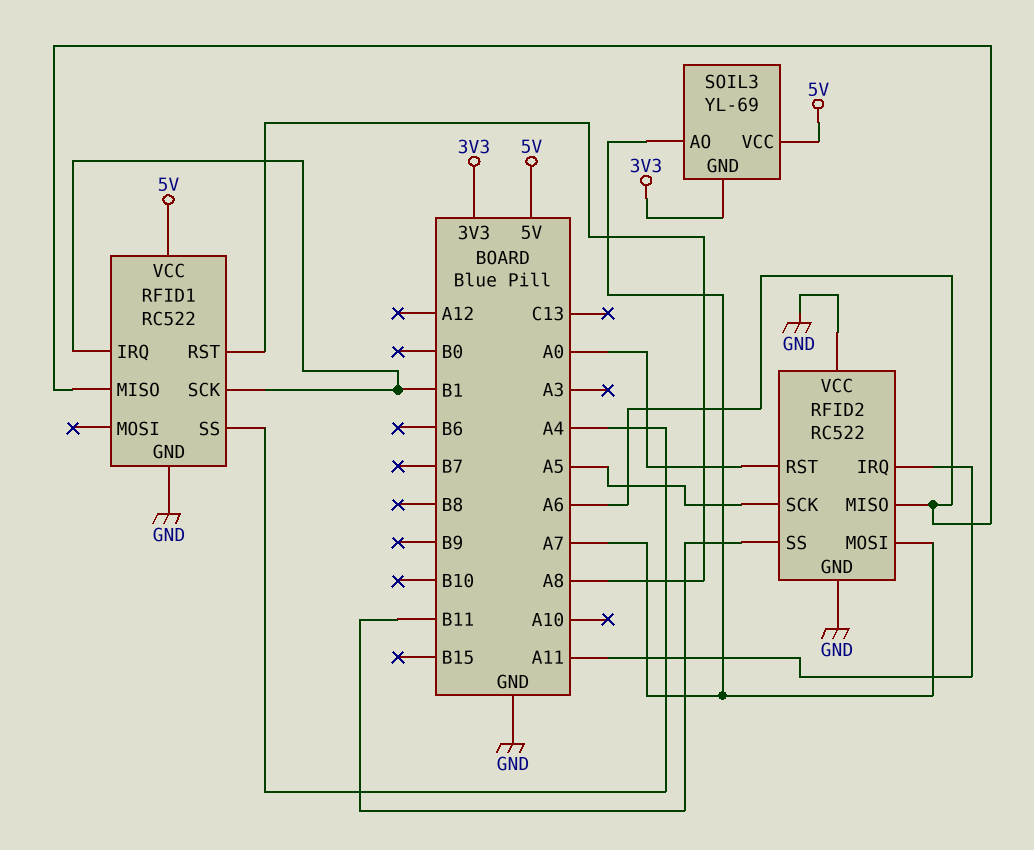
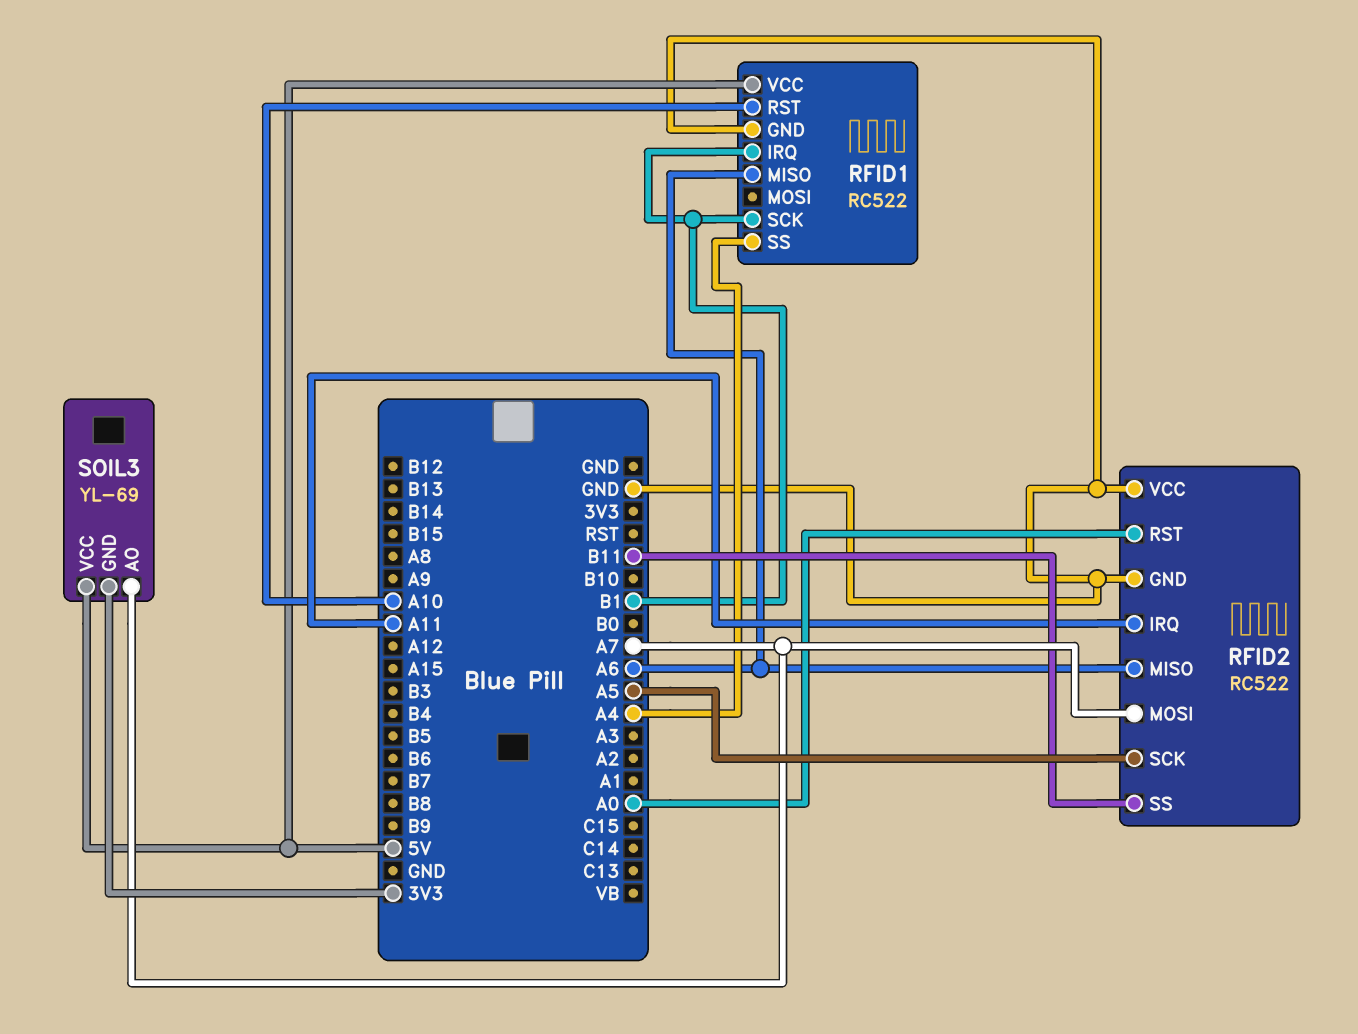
RFID1 pin RST: A8 -> A10

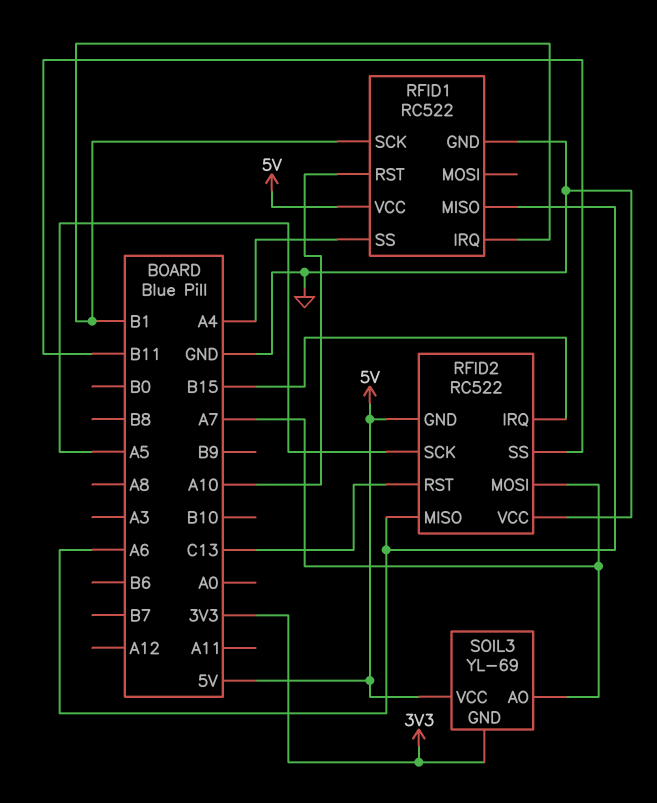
RFID2 pin GND: GND -> 5V
RFID2 pin IRQ: A11 -> B15
RFID2 pin RST: A0 -> C13

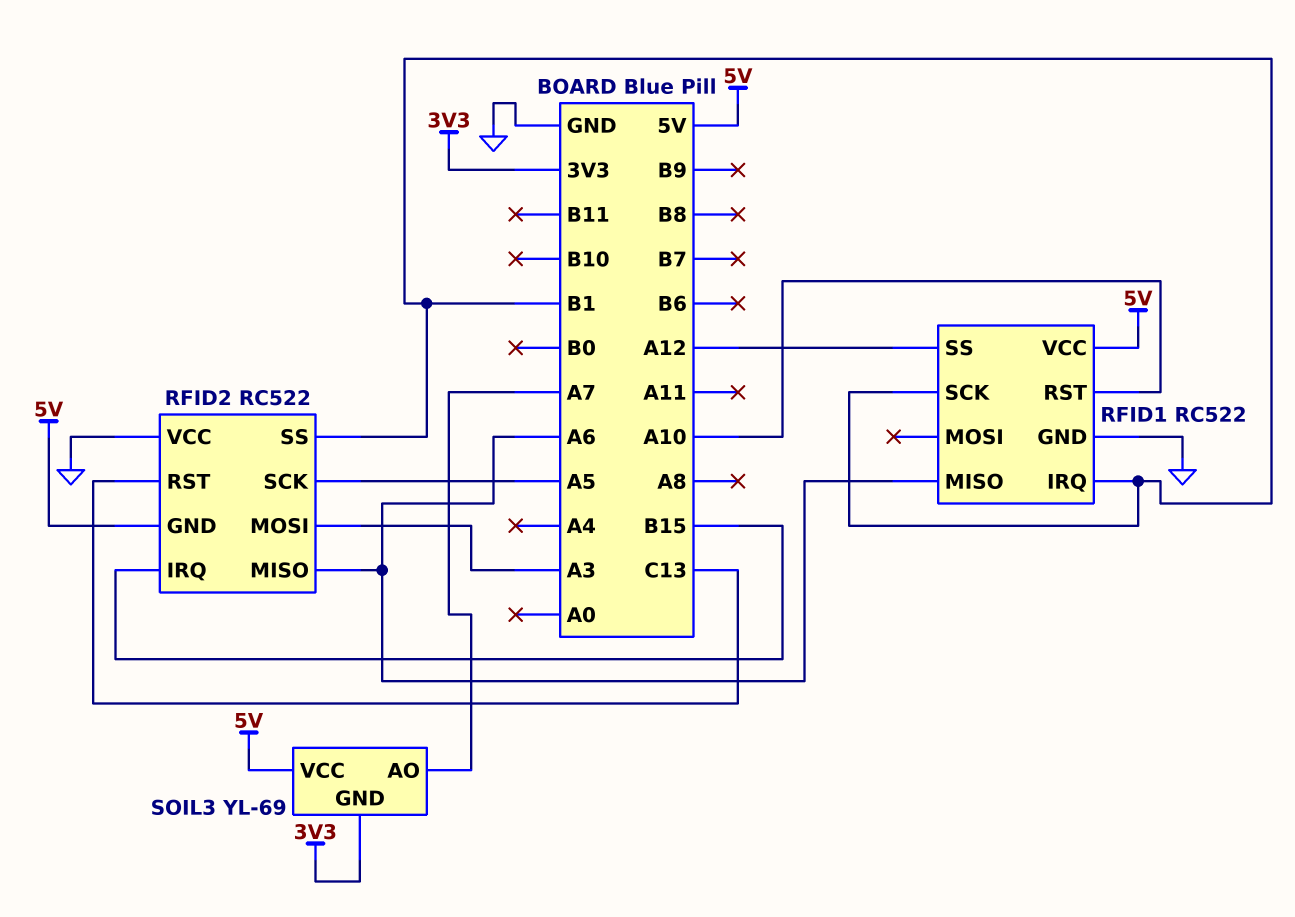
RFID1 pin SS: A4 -> A12
RFID2 pin MOSI: A7 -> A3
RFID2 pin SS: B11 -> B1

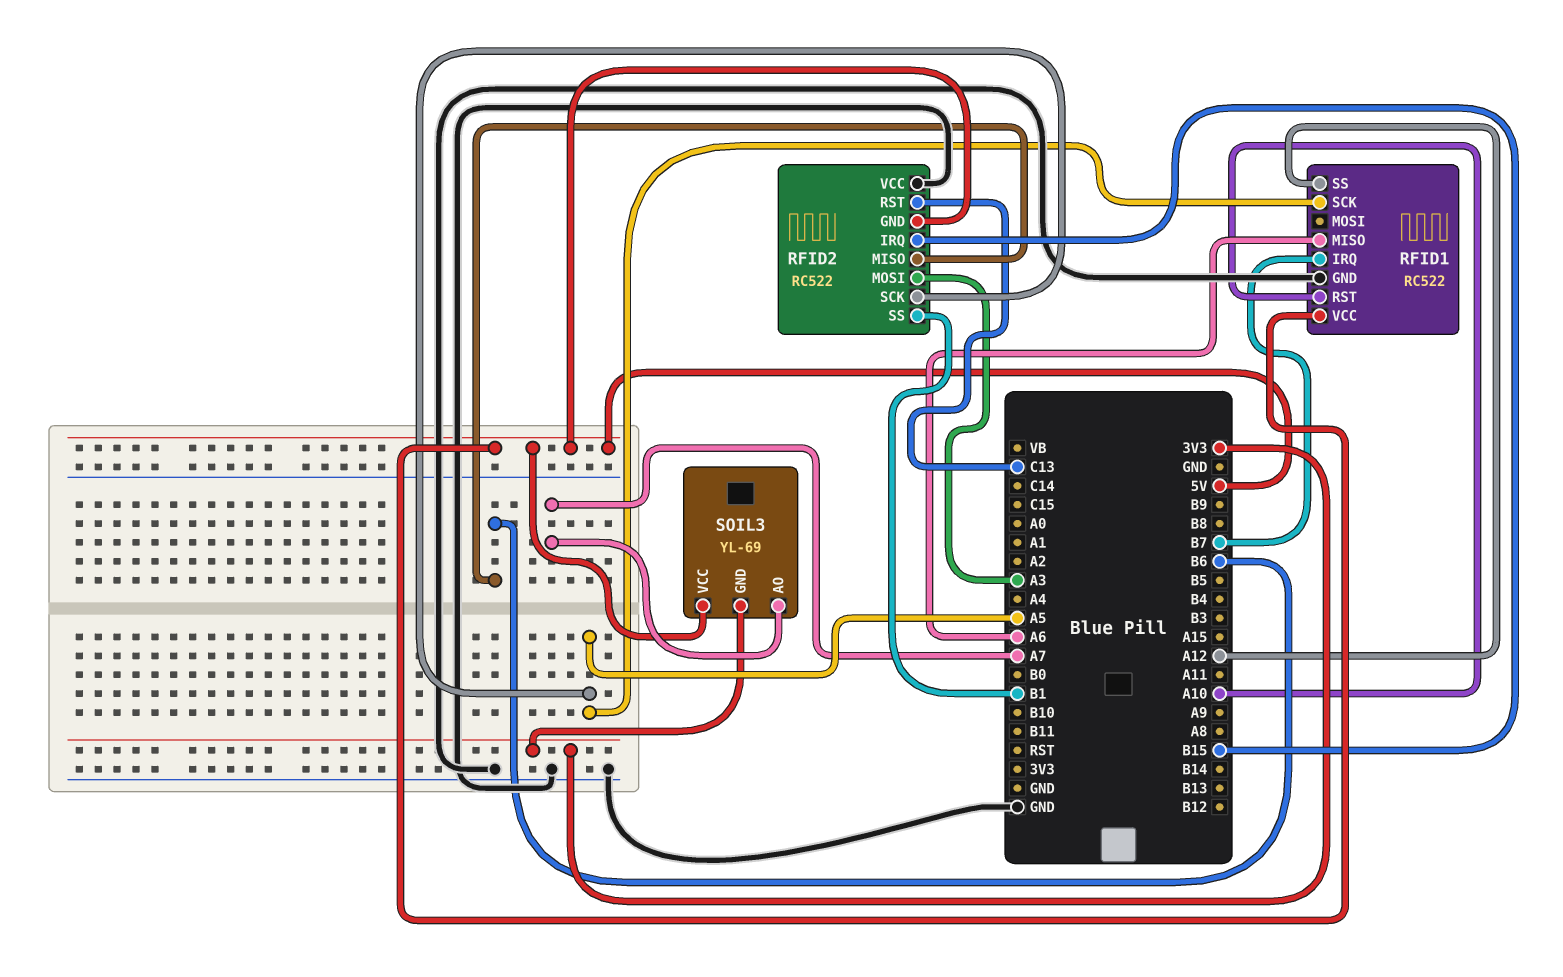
RFID1 pin IRQ: B1 -> B7
RFID1 pin SCK: B1 -> A5
RFID2 pin MISO: A6 -> B6

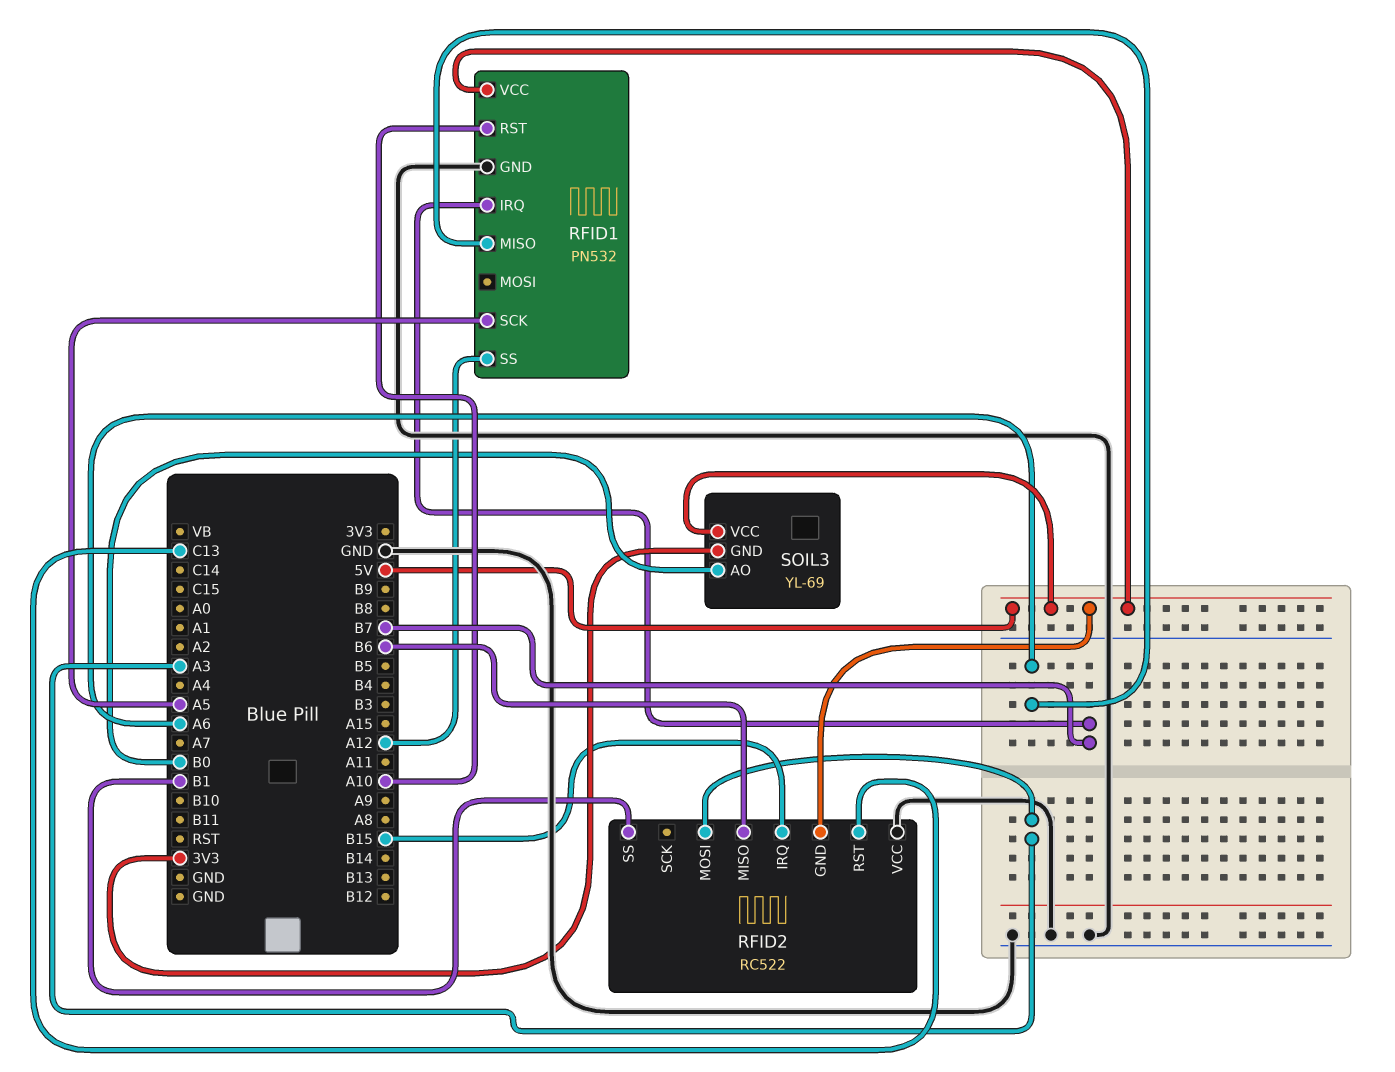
RFID1: RC522 -> PN532
RFID2 pin SCK: A5 -> none
SOIL3 pin AO: A7 -> B0

